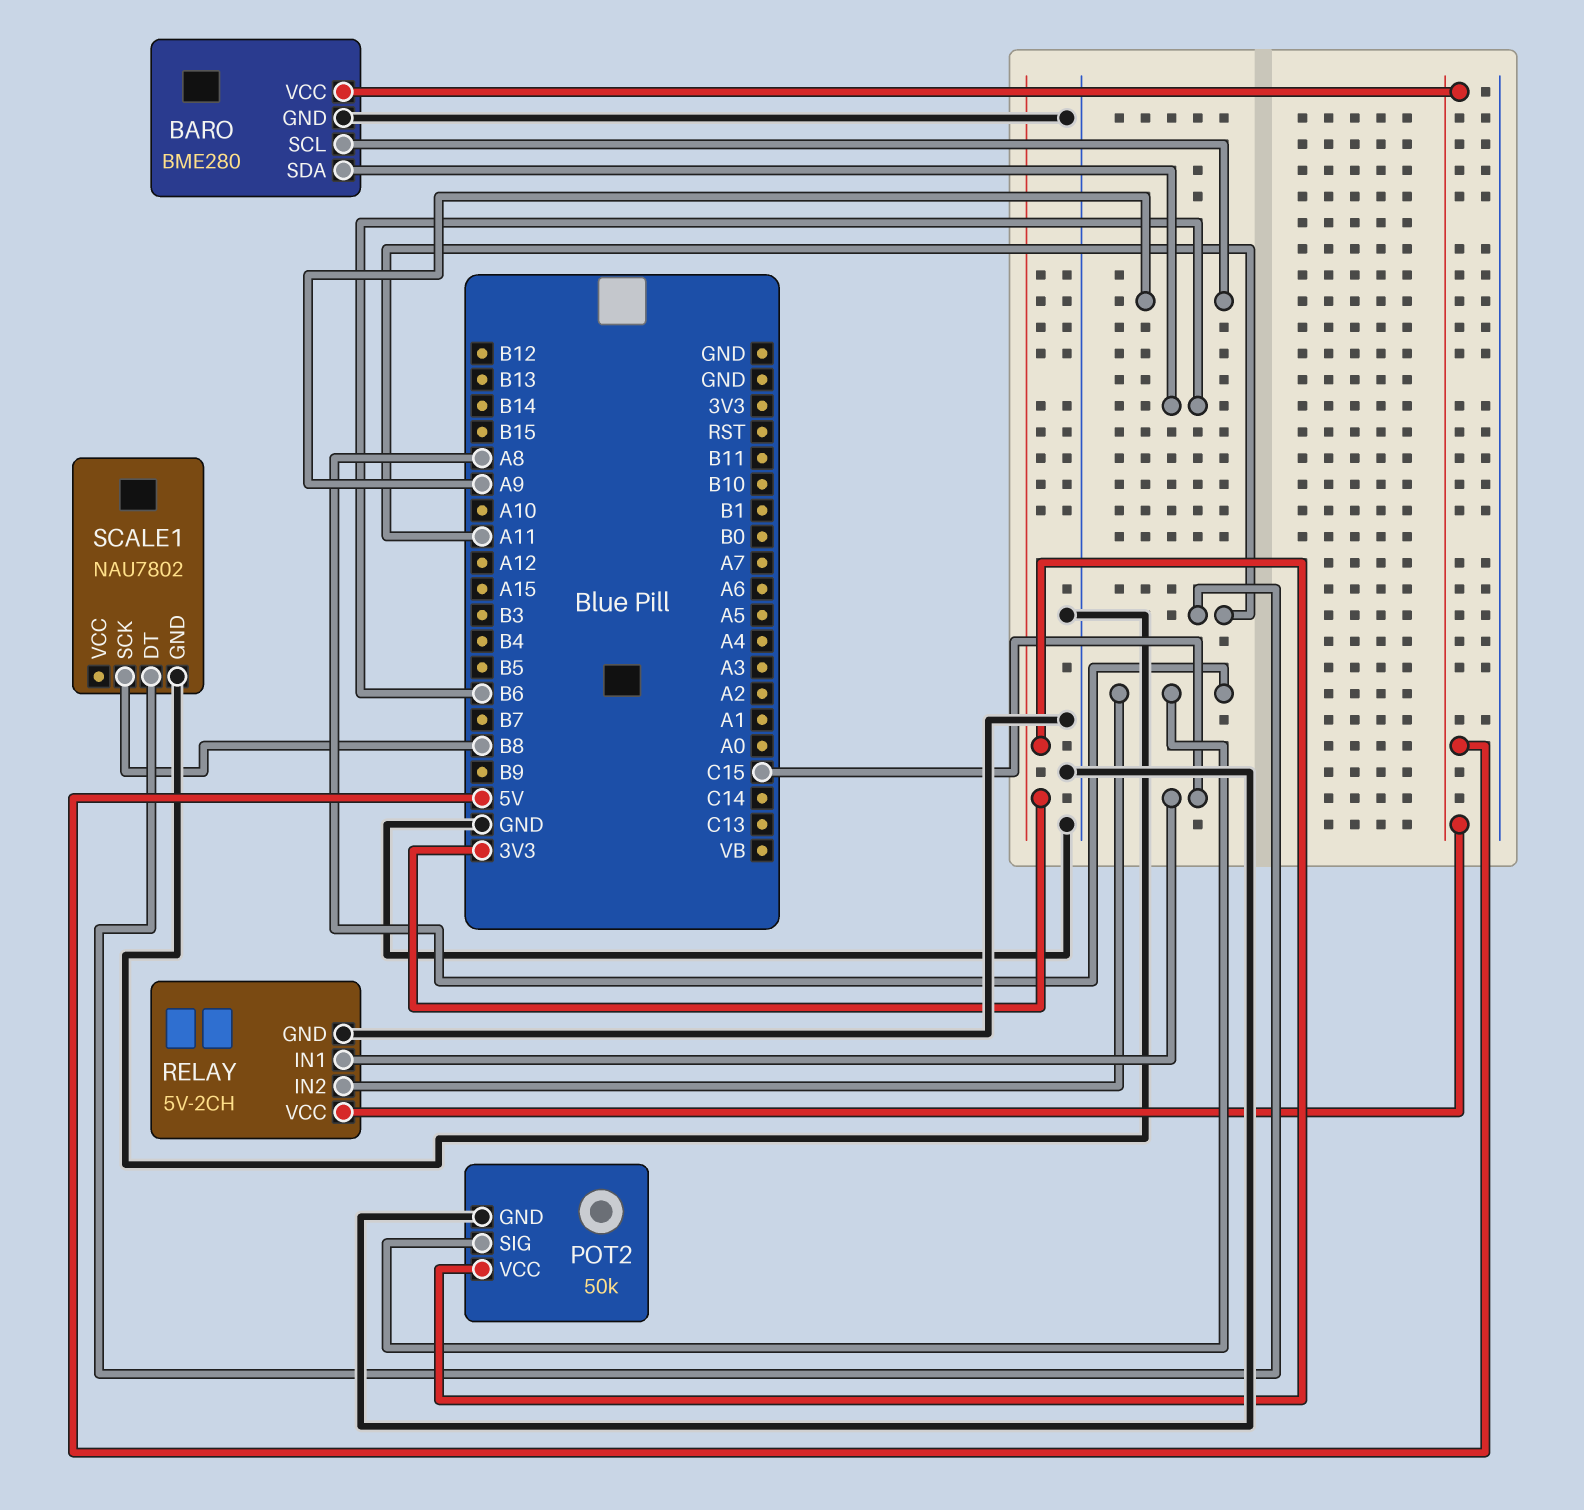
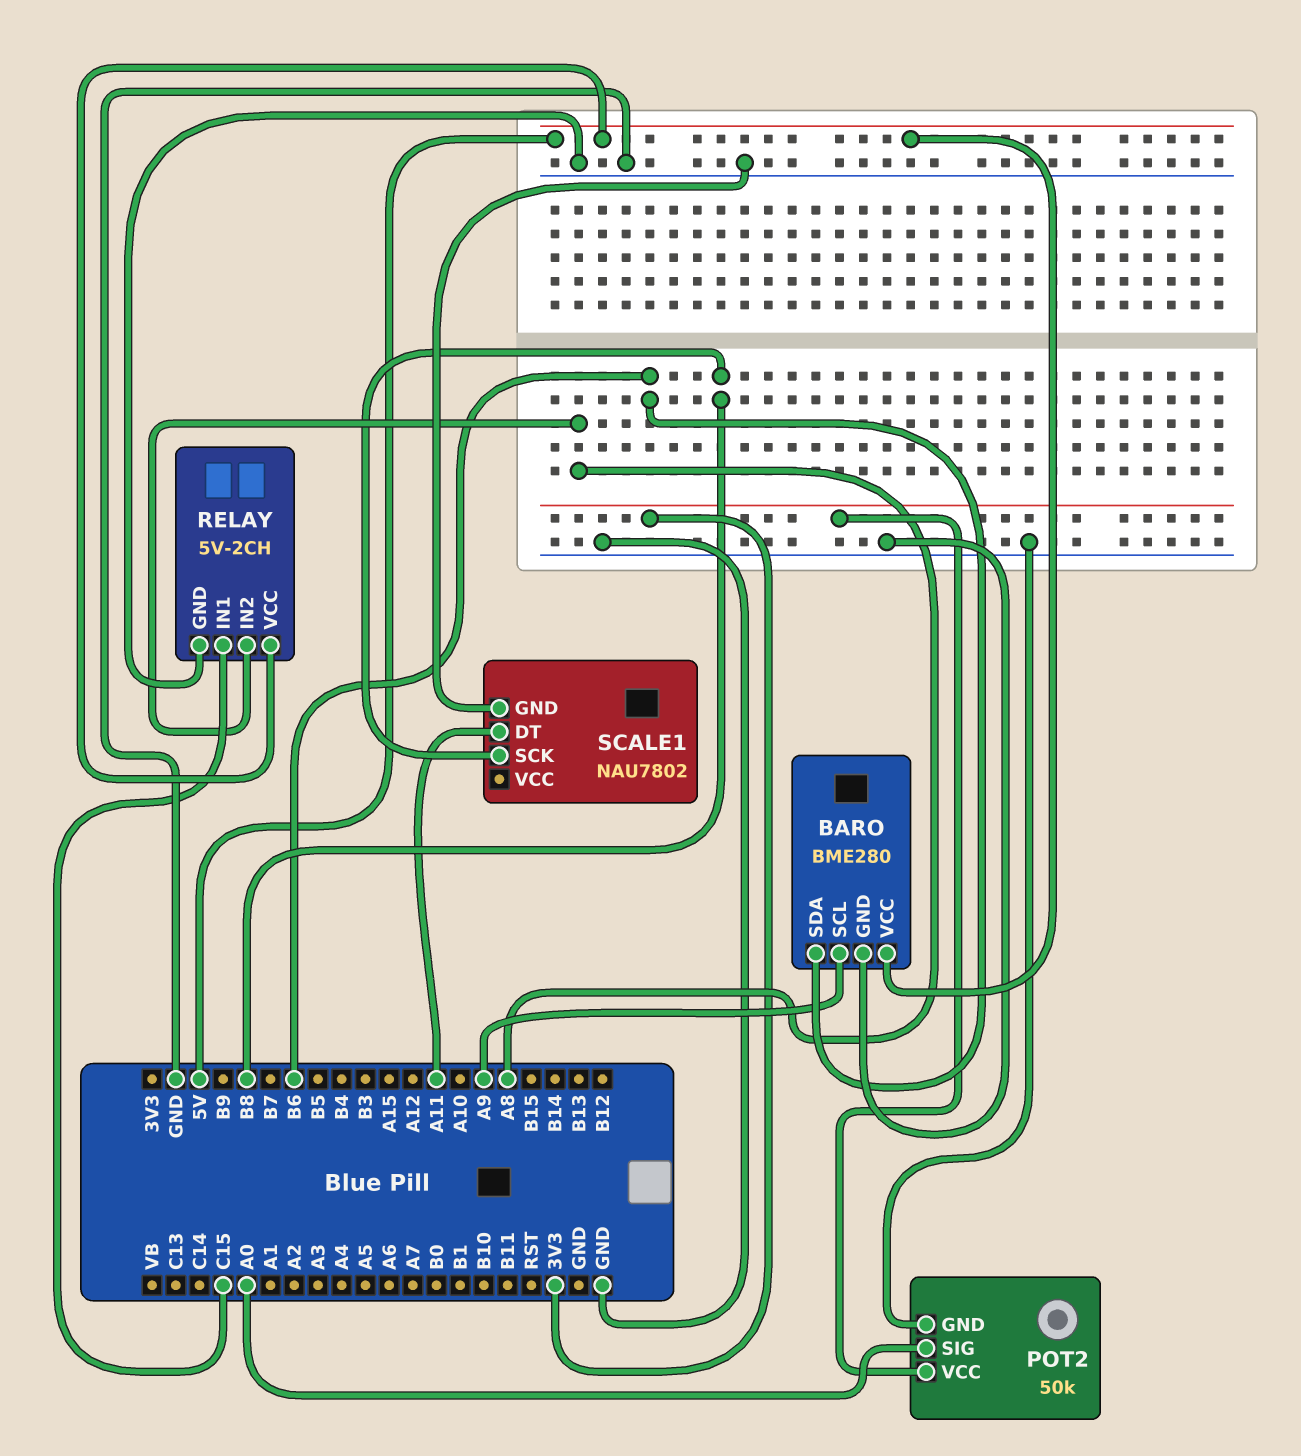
POT2 pin SIG: A8 -> A0

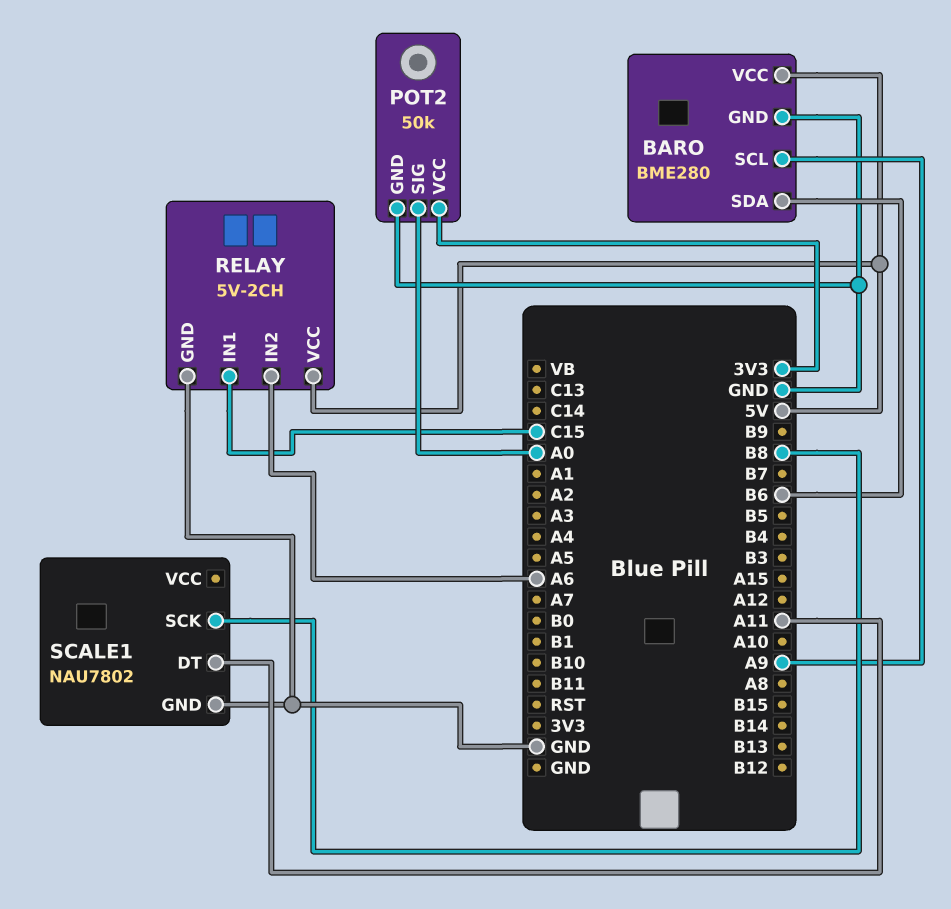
RELAY pin IN2: A8 -> A6

